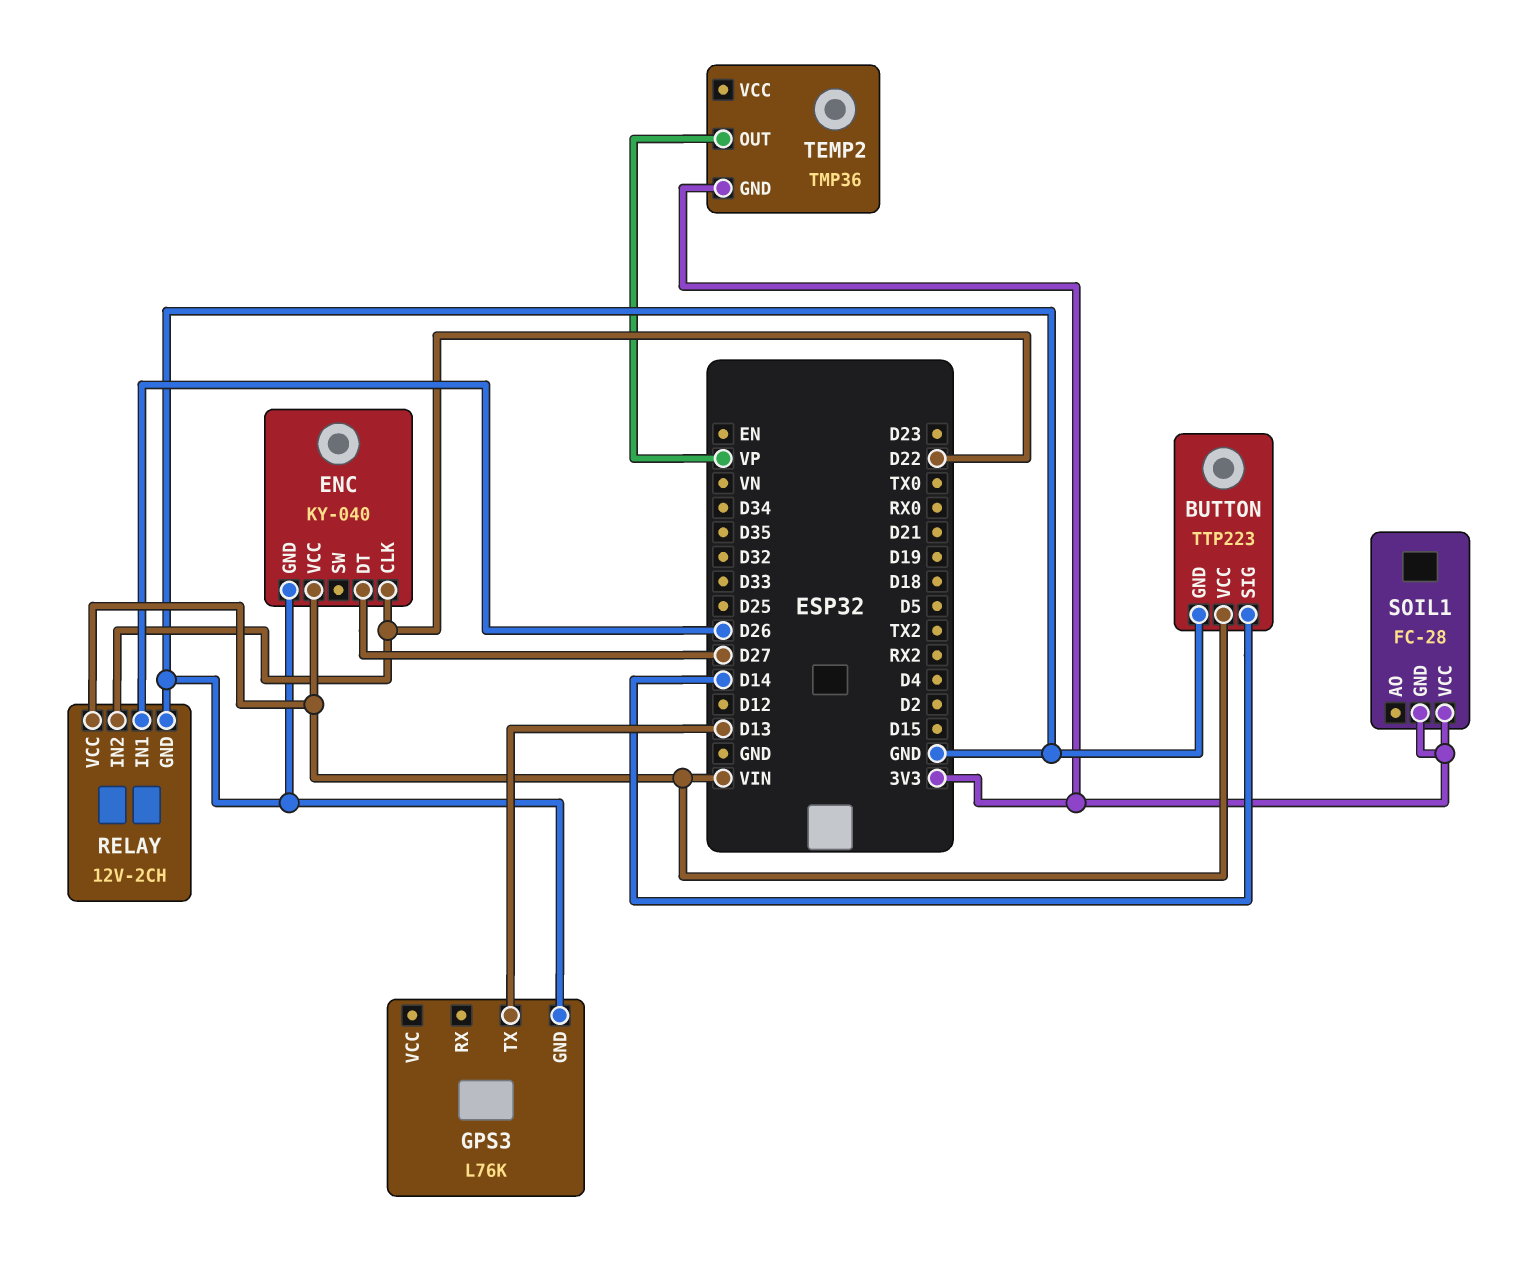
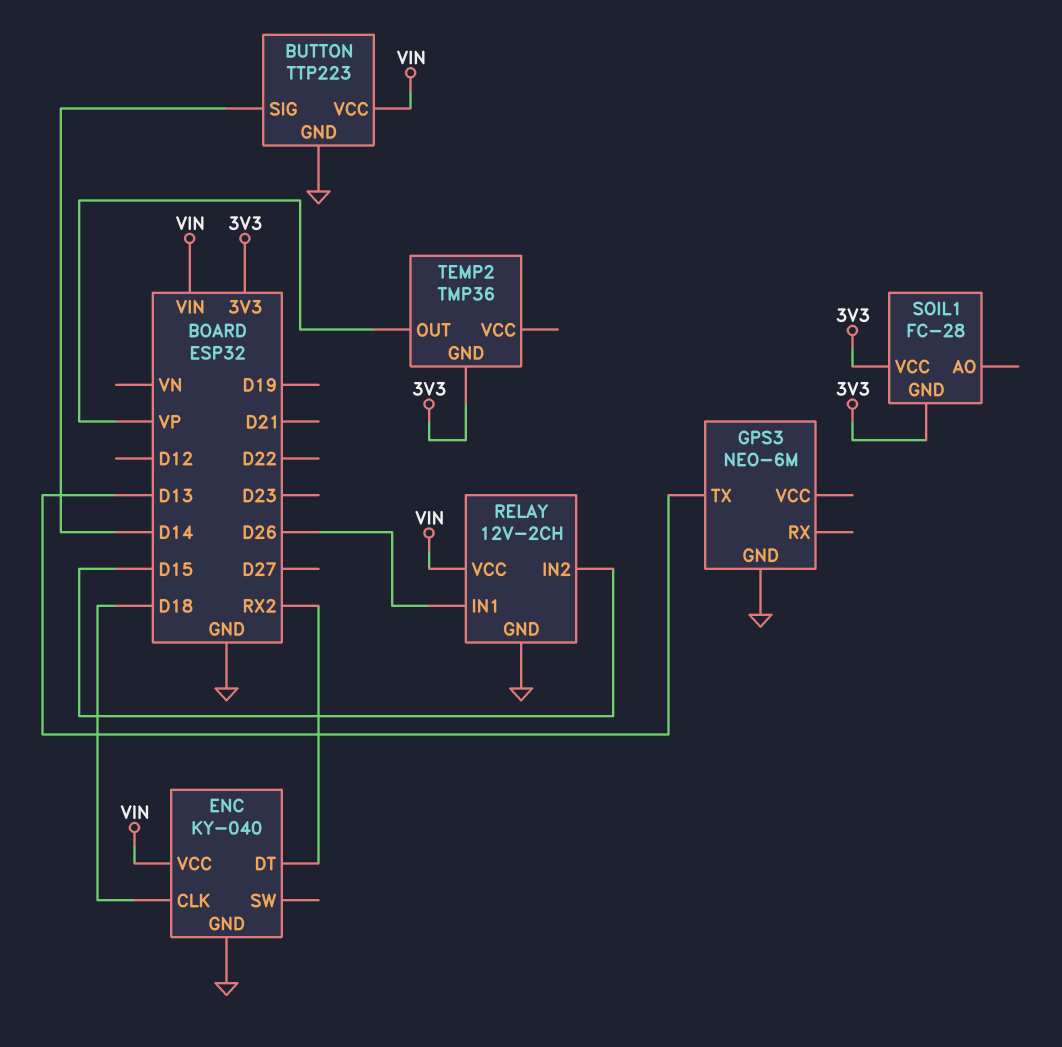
ENC pin CLK: D22 -> D18
ENC pin DT: D27 -> RX2
GPS3: L76K -> NEO-6M
RELAY pin IN2: D22 -> D15

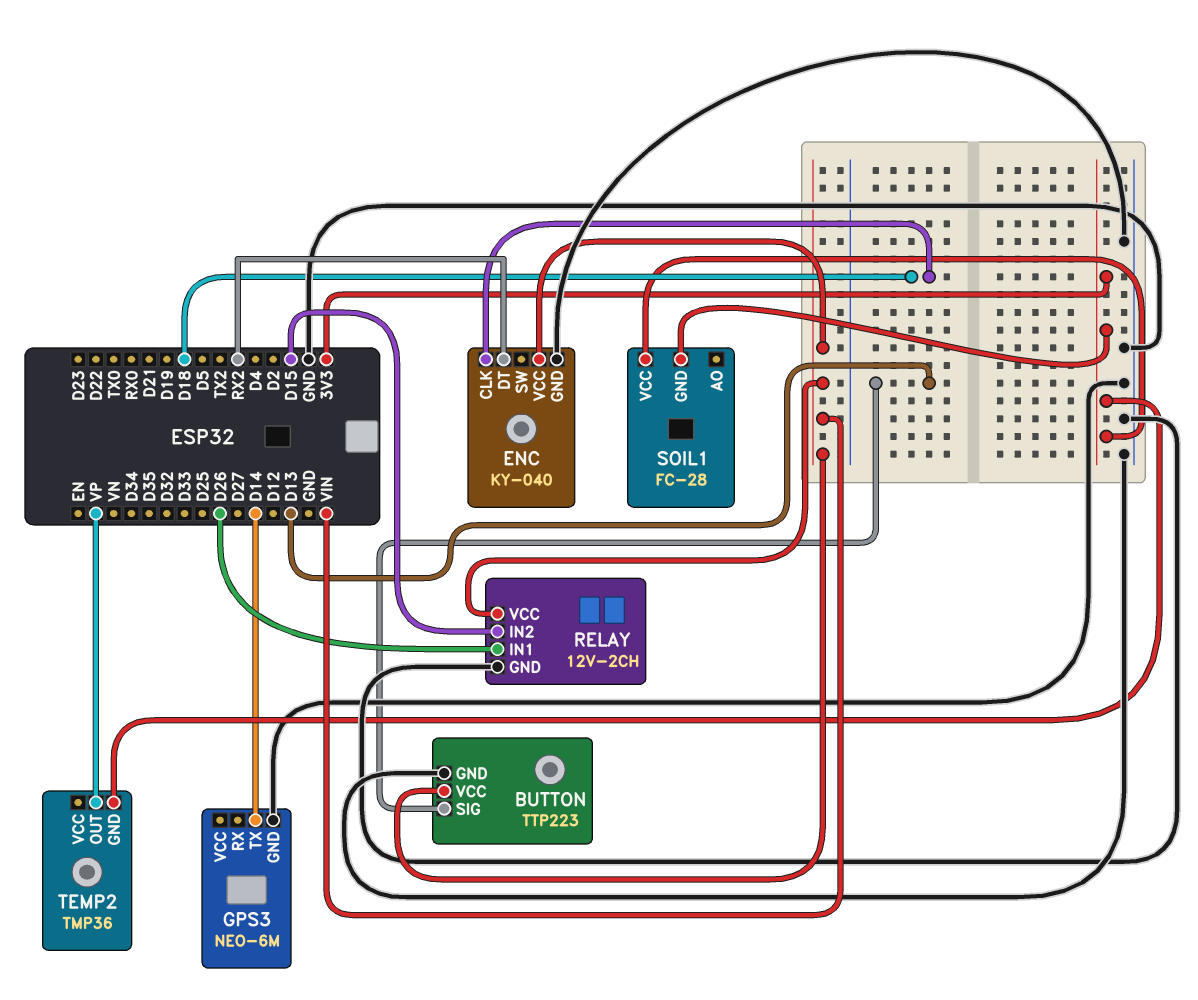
BUTTON pin SIG: D14 -> D13
GPS3 pin TX: D13 -> D14

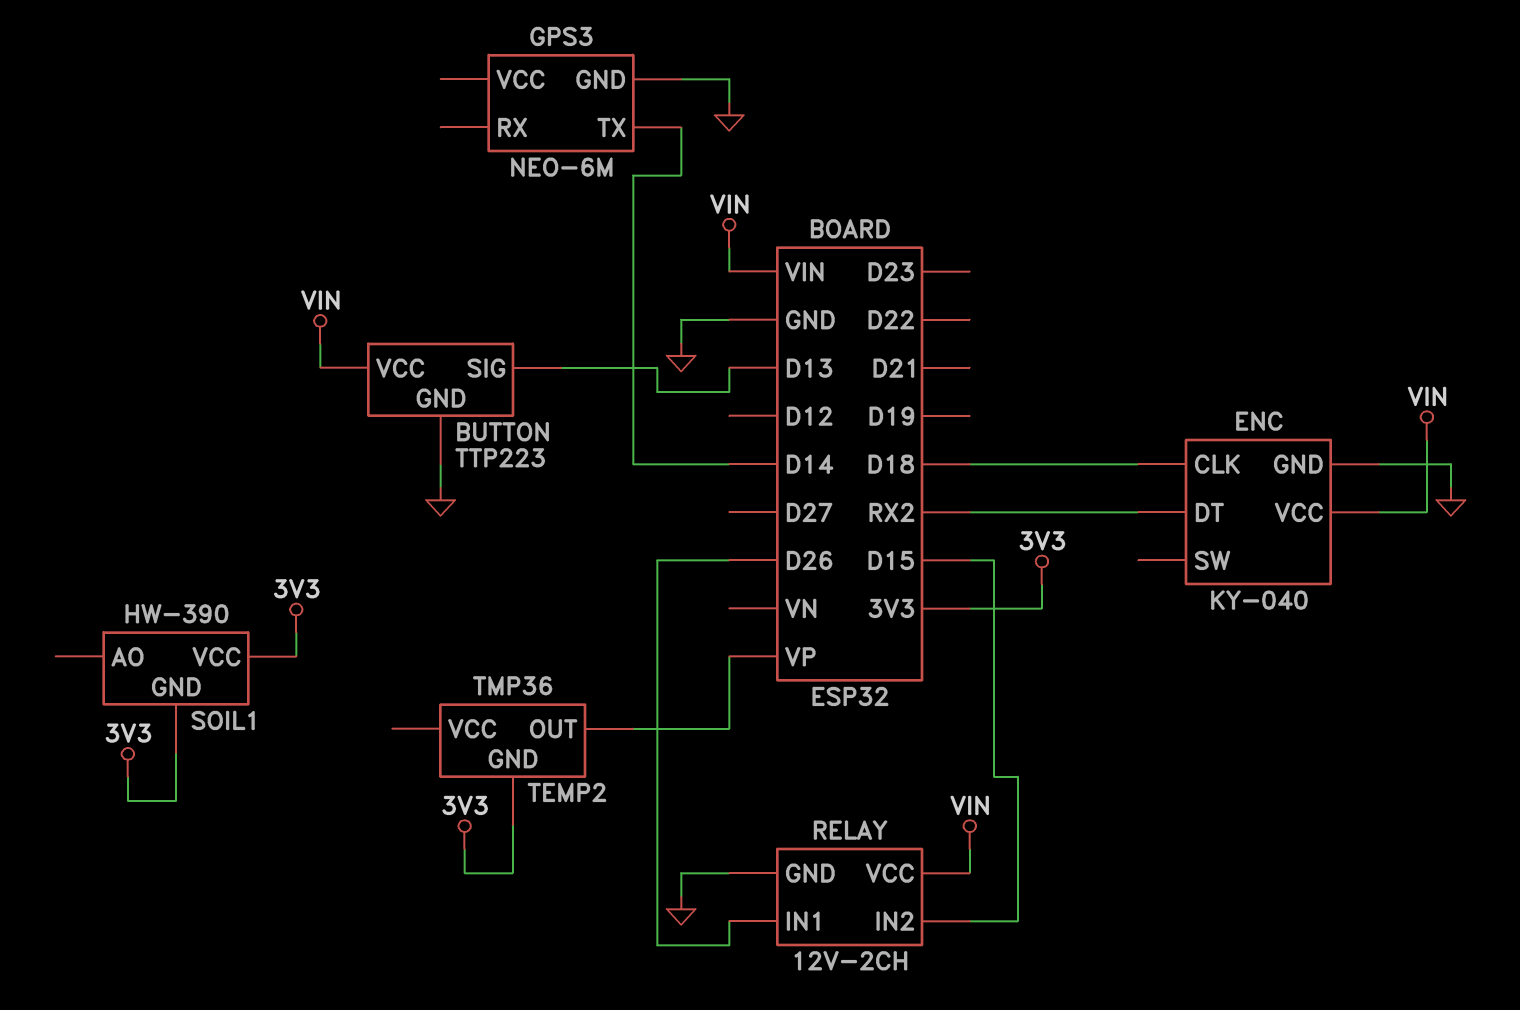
SOIL1: FC-28 -> HW-390

